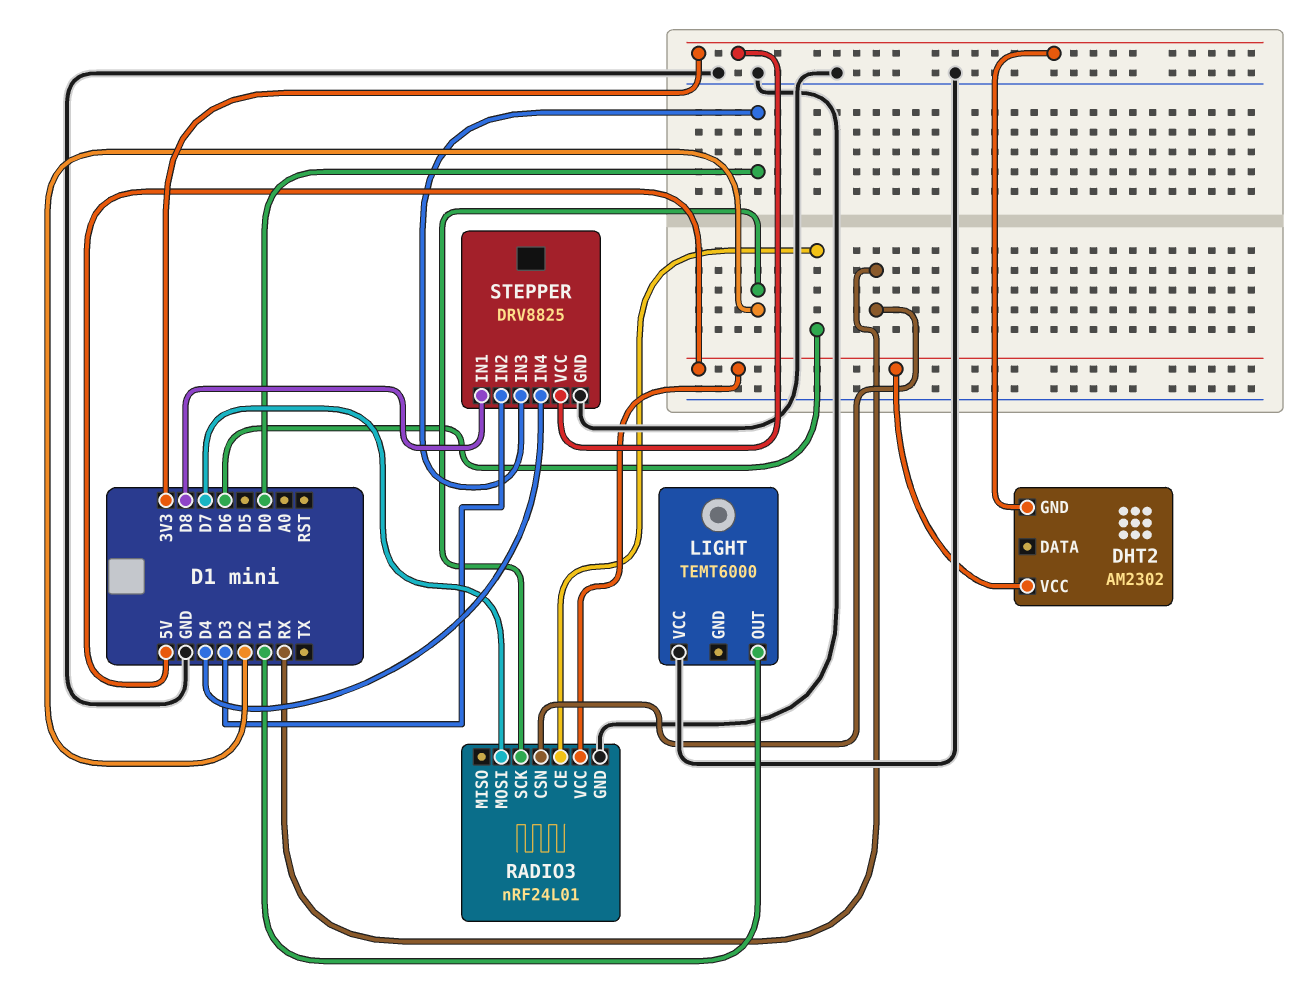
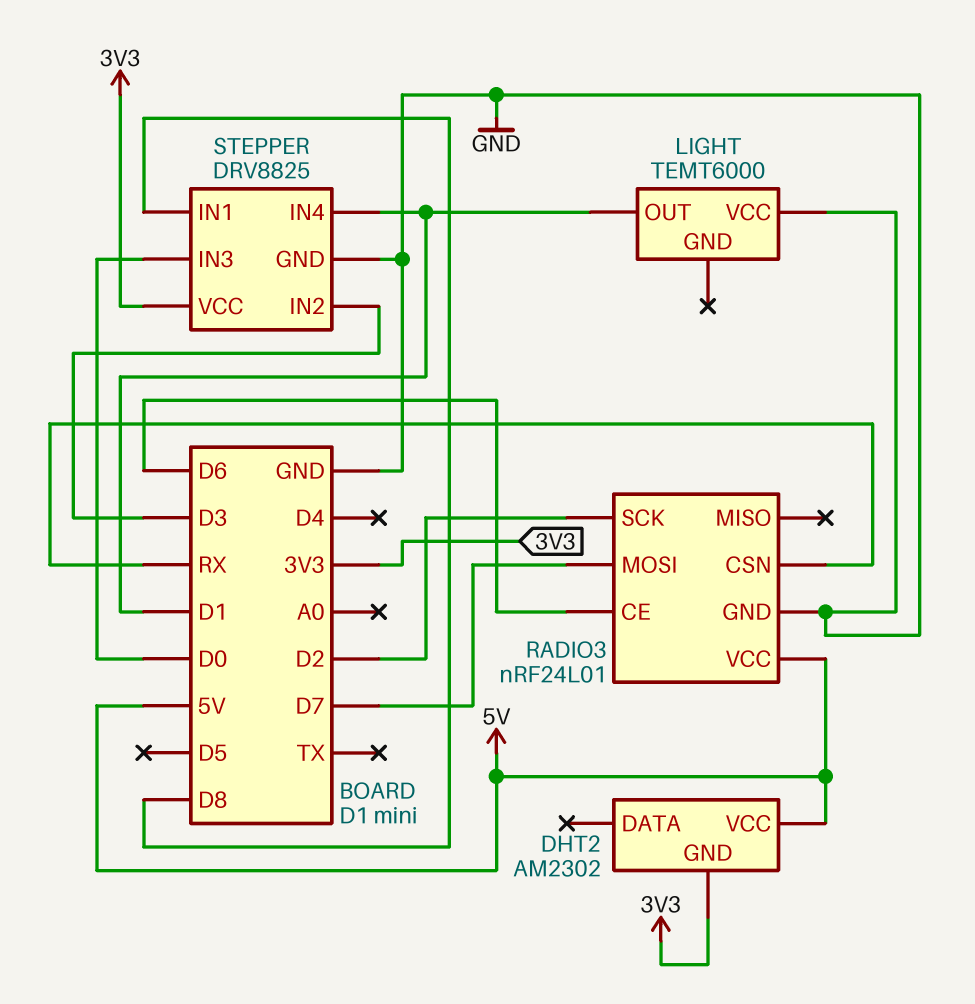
STEPPER pin IN4: D4 -> D1

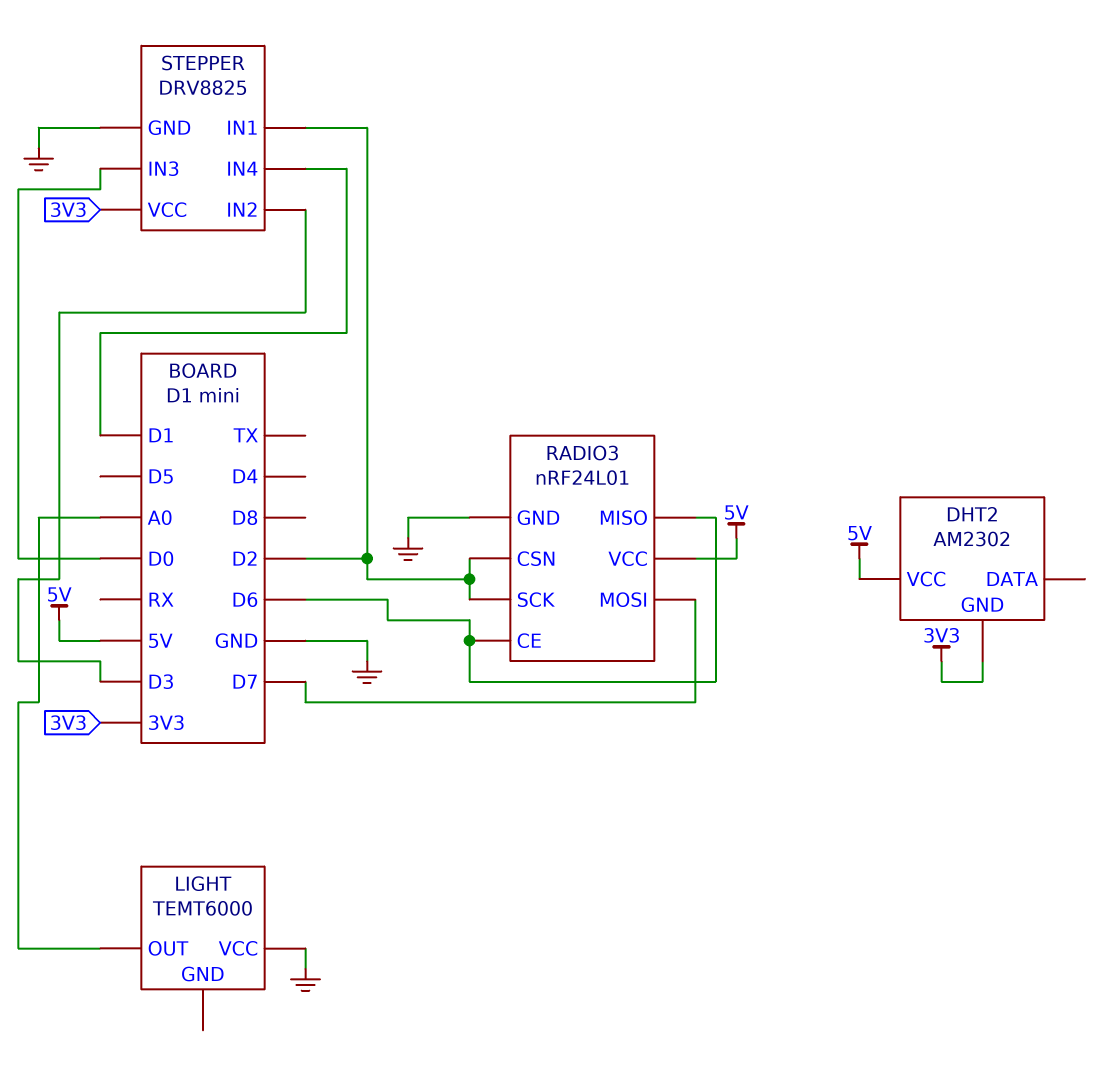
LIGHT pin OUT: D1 -> A0
RADIO3 pin CSN: RX -> D2
RADIO3 pin MISO: none -> D6
STEPPER pin IN1: D8 -> D2

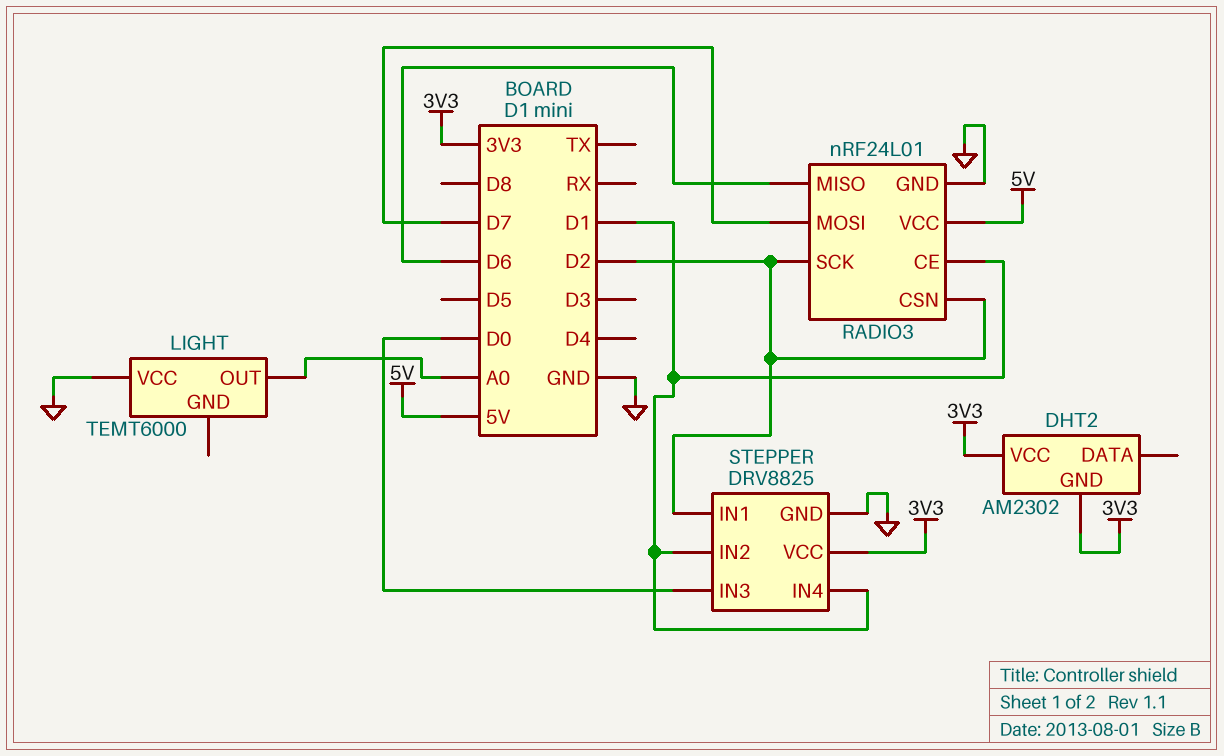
DHT2 pin VCC: 5V -> 3V3
RADIO3 pin CE: D6 -> D1
STEPPER pin IN2: D3 -> D1

